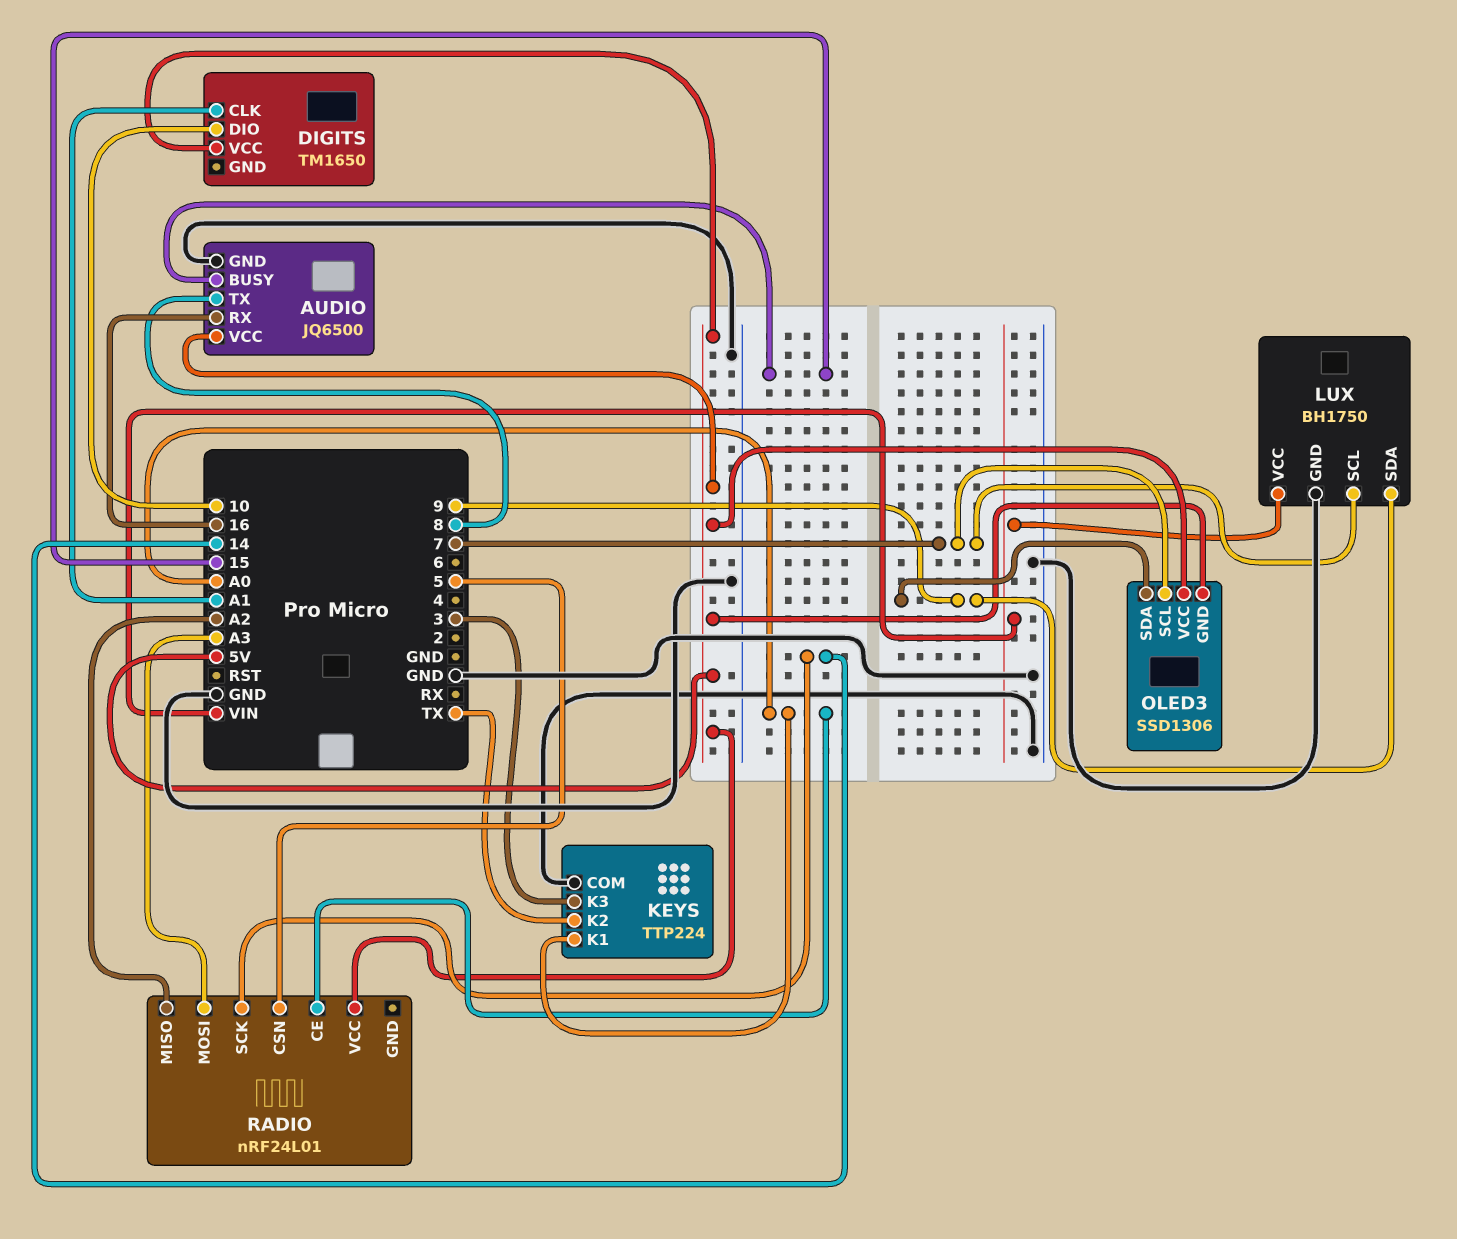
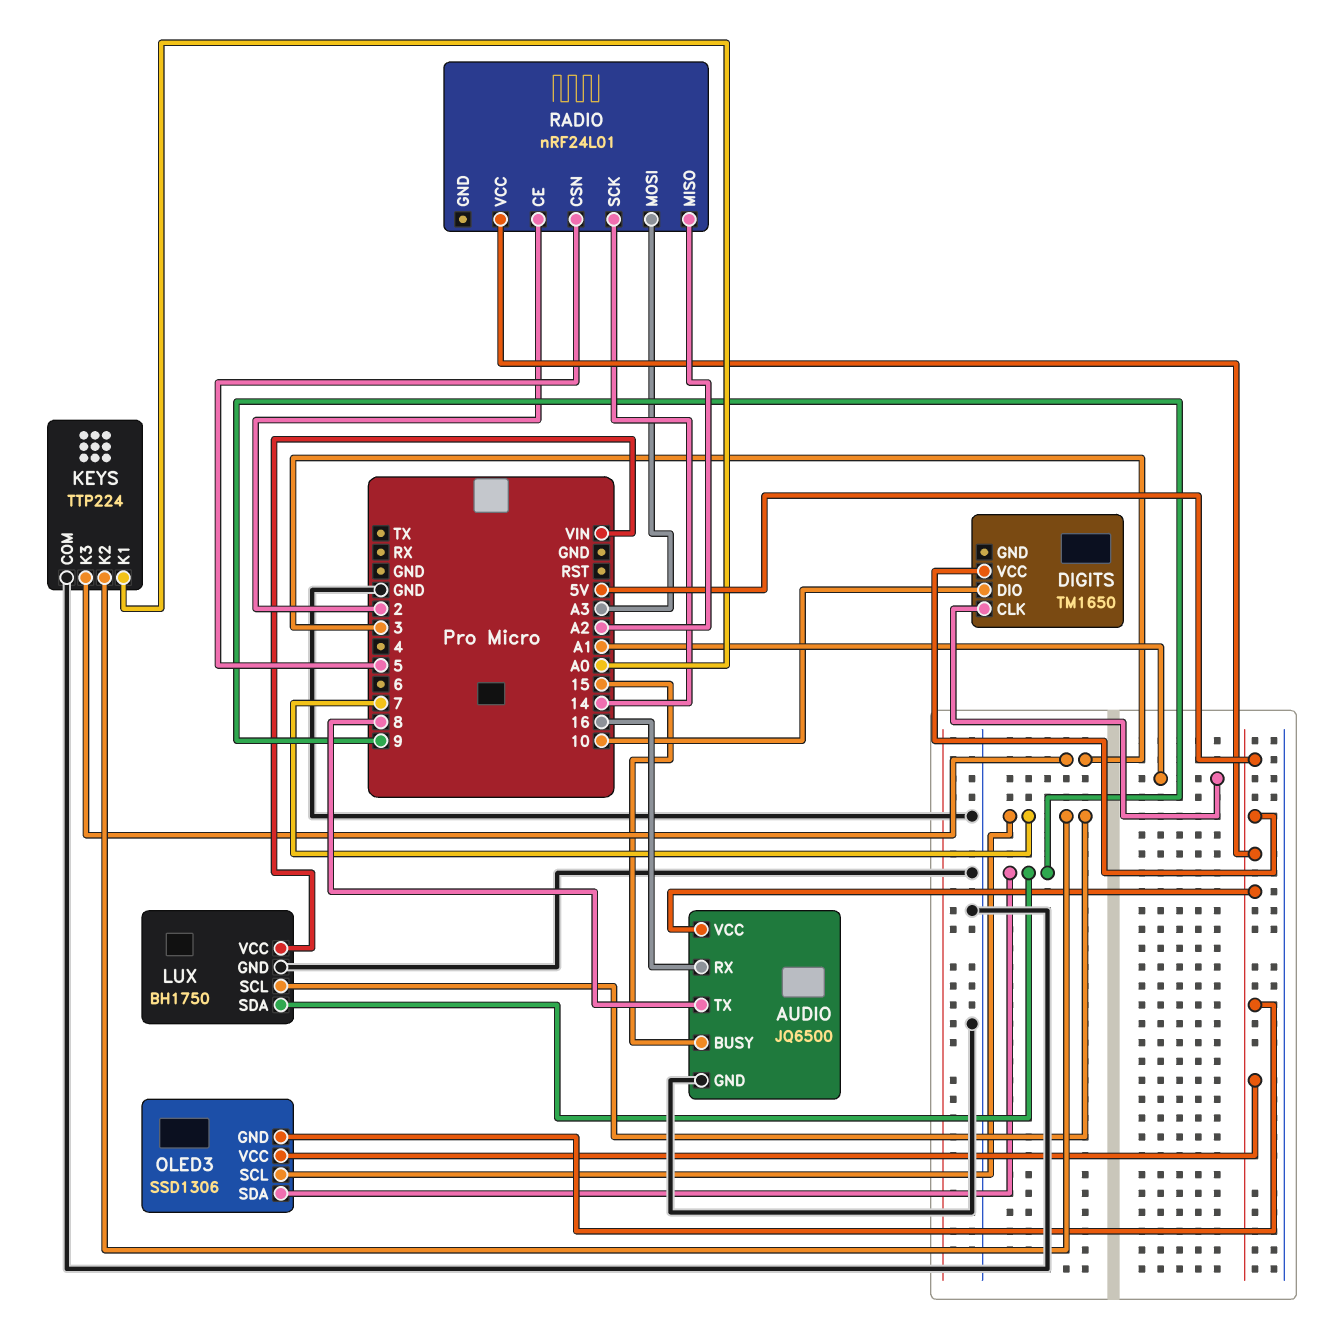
KEYS pin K2: TX -> 7
RADIO pin CE: A0 -> 2

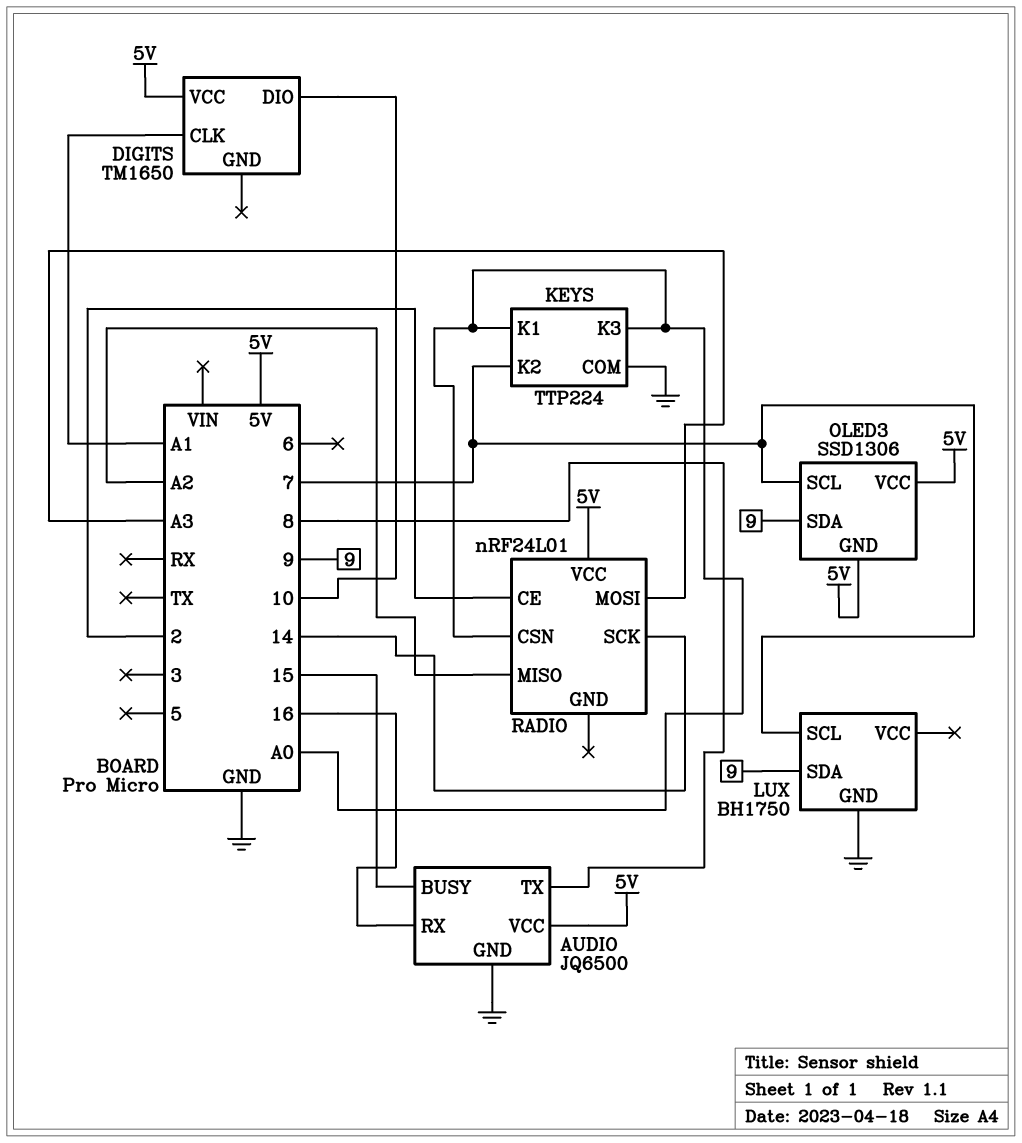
KEYS pin K3: 3 -> A0
LUX pin VCC: VIN -> none
RADIO pin CSN: 5 -> A0

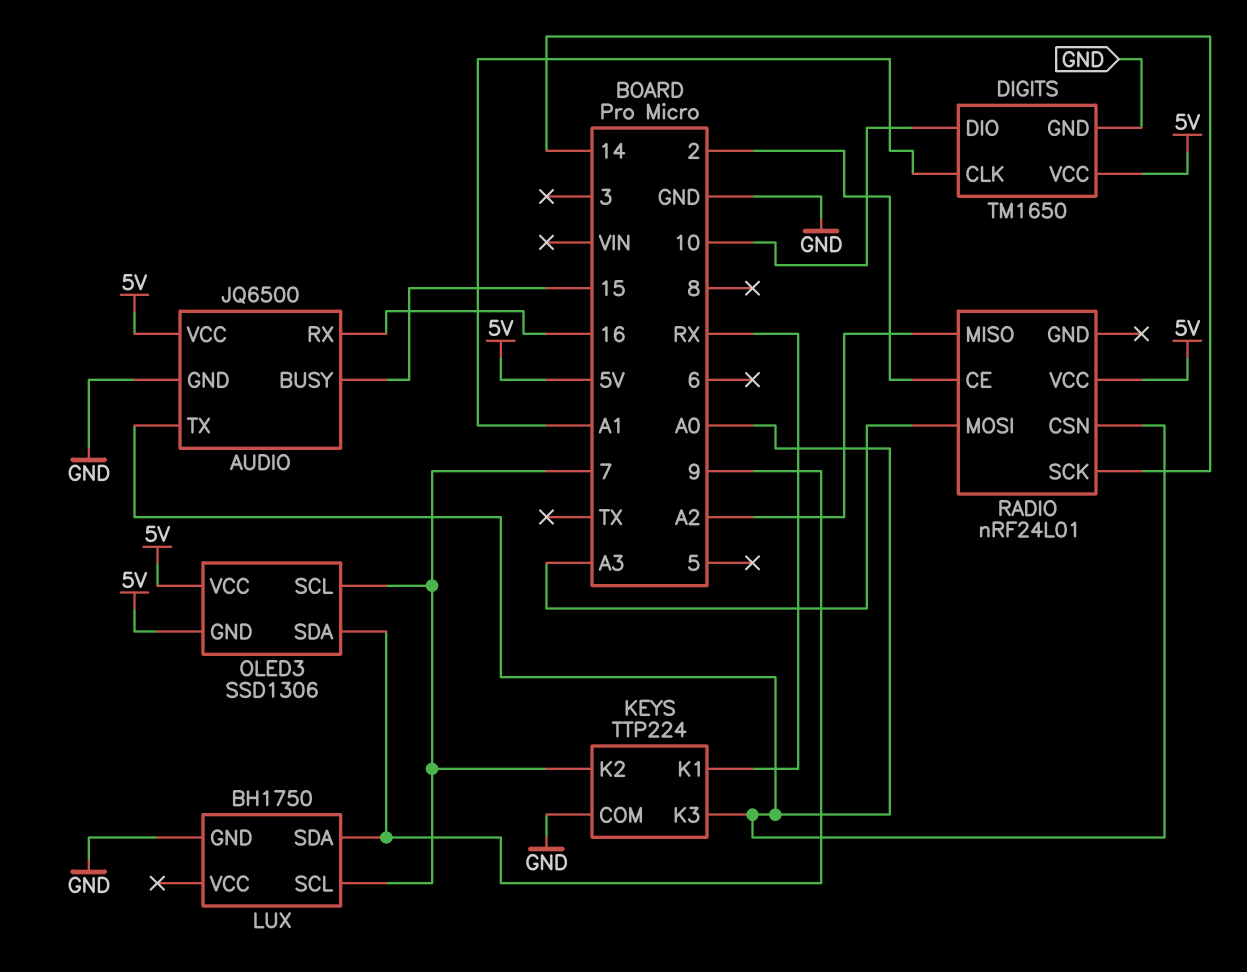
AUDIO pin TX: 8 -> A0
DIGITS pin GND: none -> GND
KEYS pin K1: A0 -> RX

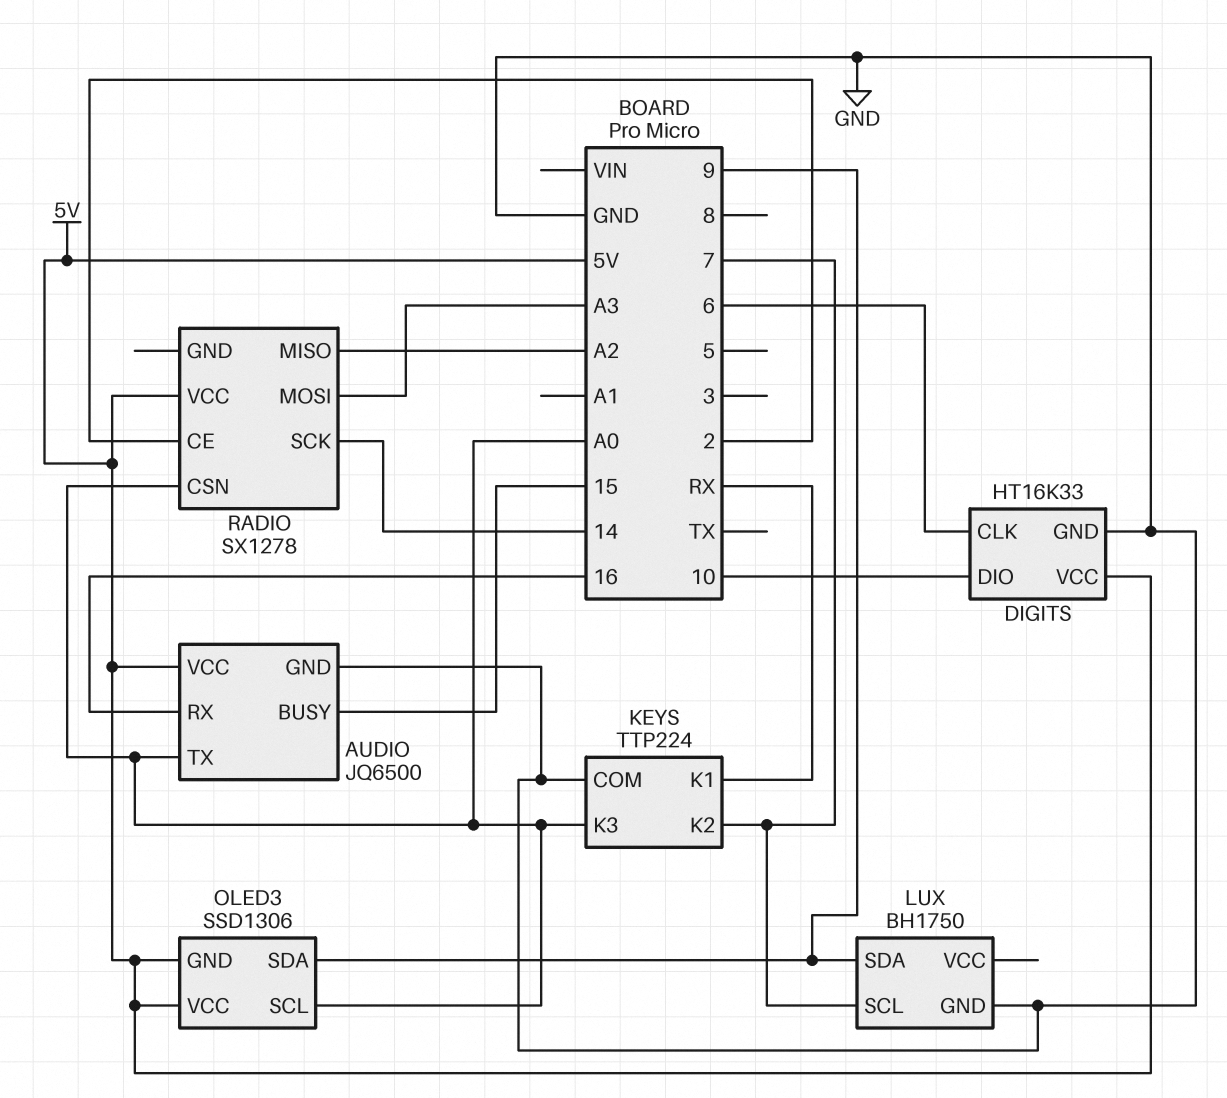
DIGITS: TM1650 -> HT16K33
DIGITS pin CLK: A1 -> 6
OLED3 pin SCL: 7 -> A0
RADIO: nRF24L01 -> SX1278

